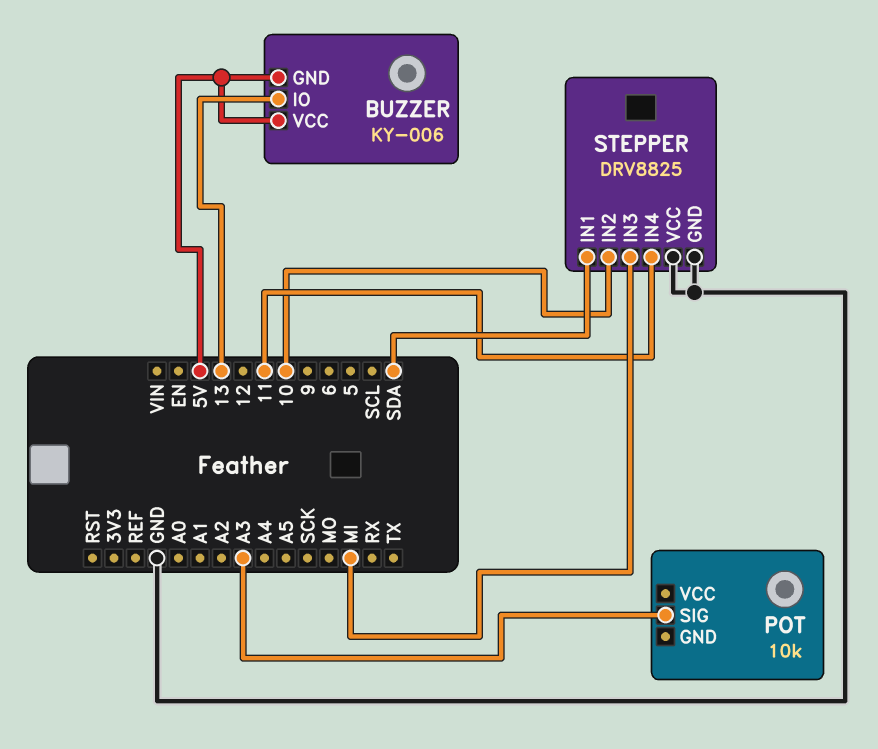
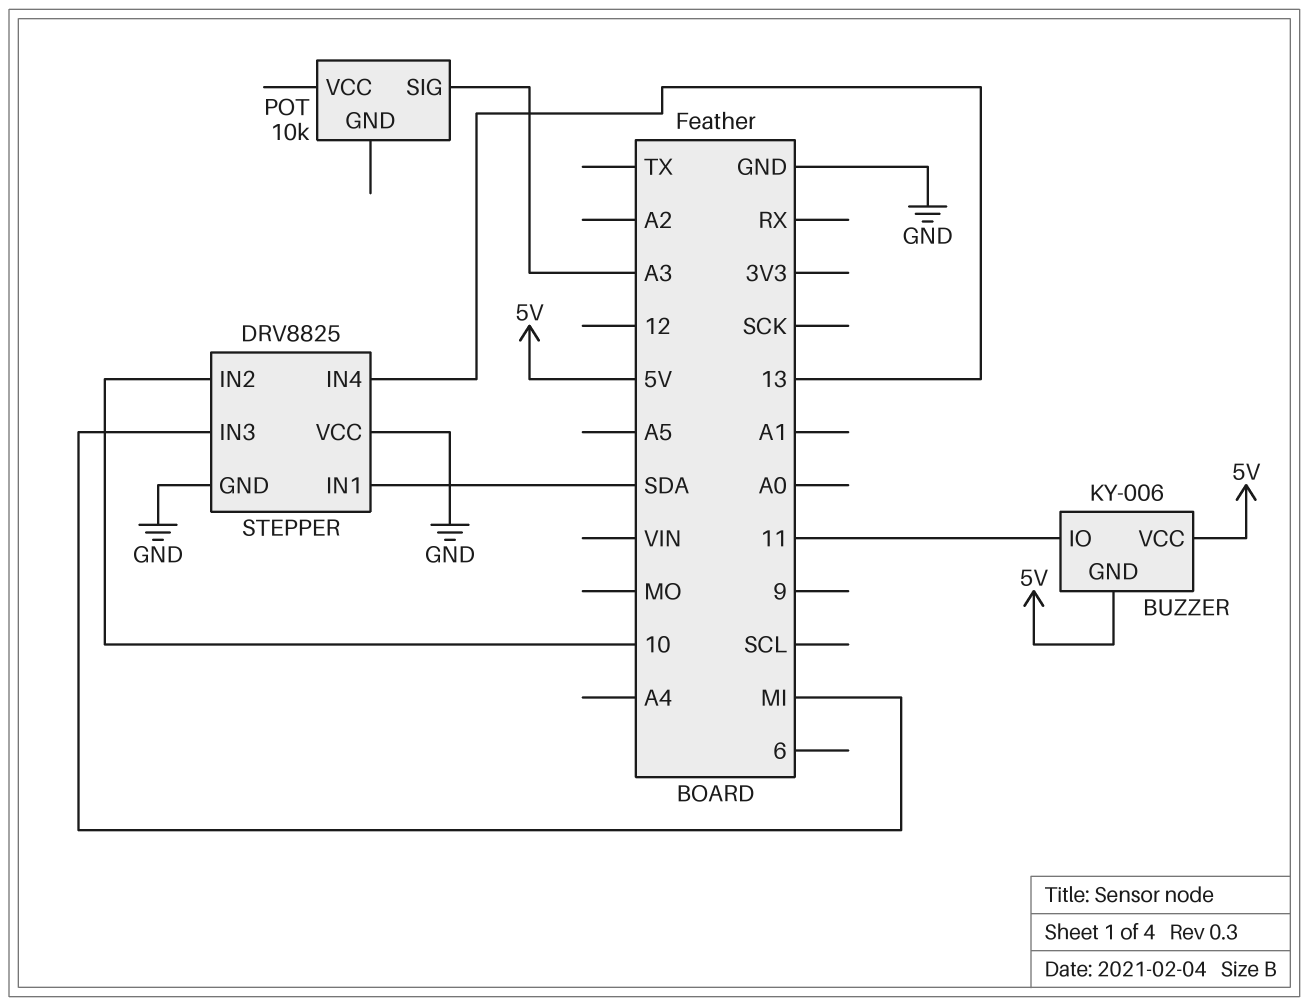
BUZZER pin IO: 13 -> 11
STEPPER pin IN4: 11 -> 13

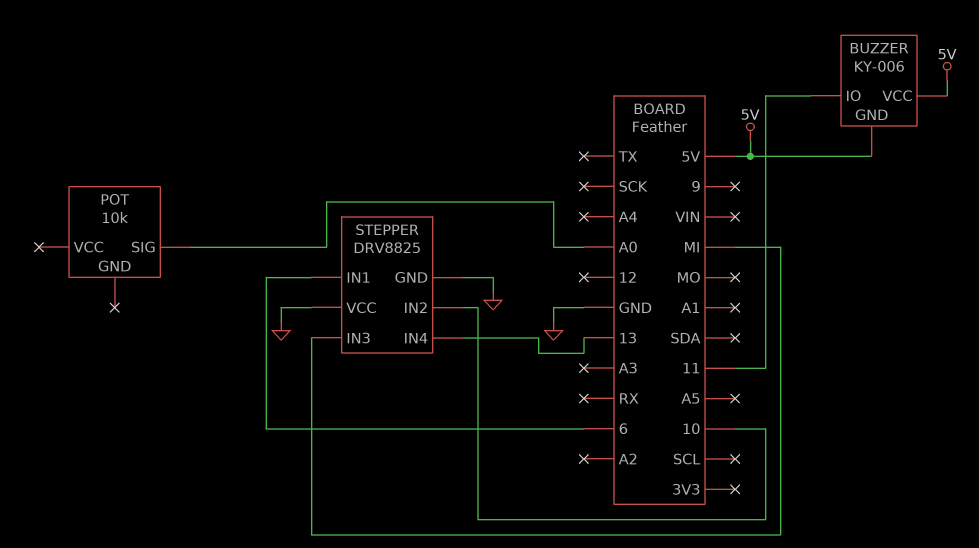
POT pin SIG: A3 -> A0
STEPPER pin IN1: SDA -> 6

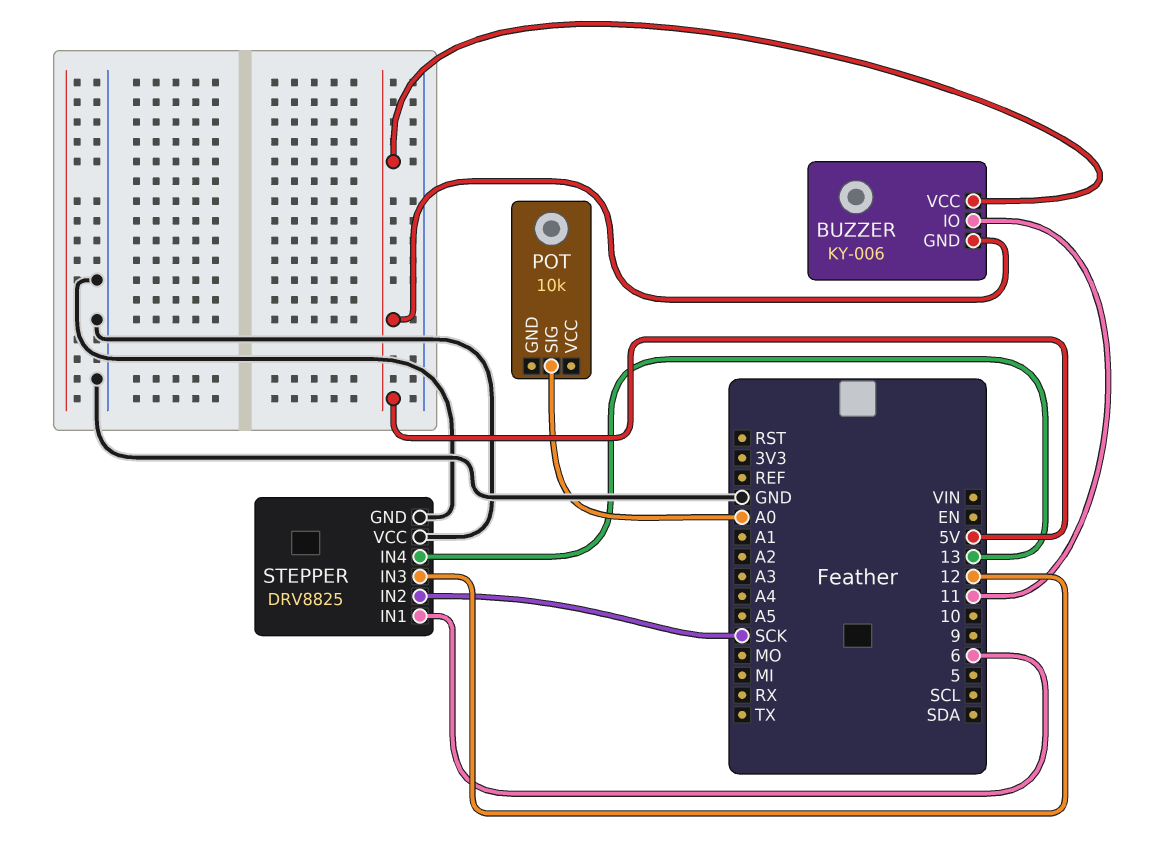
STEPPER pin IN2: 10 -> SCK
STEPPER pin IN3: MI -> 12

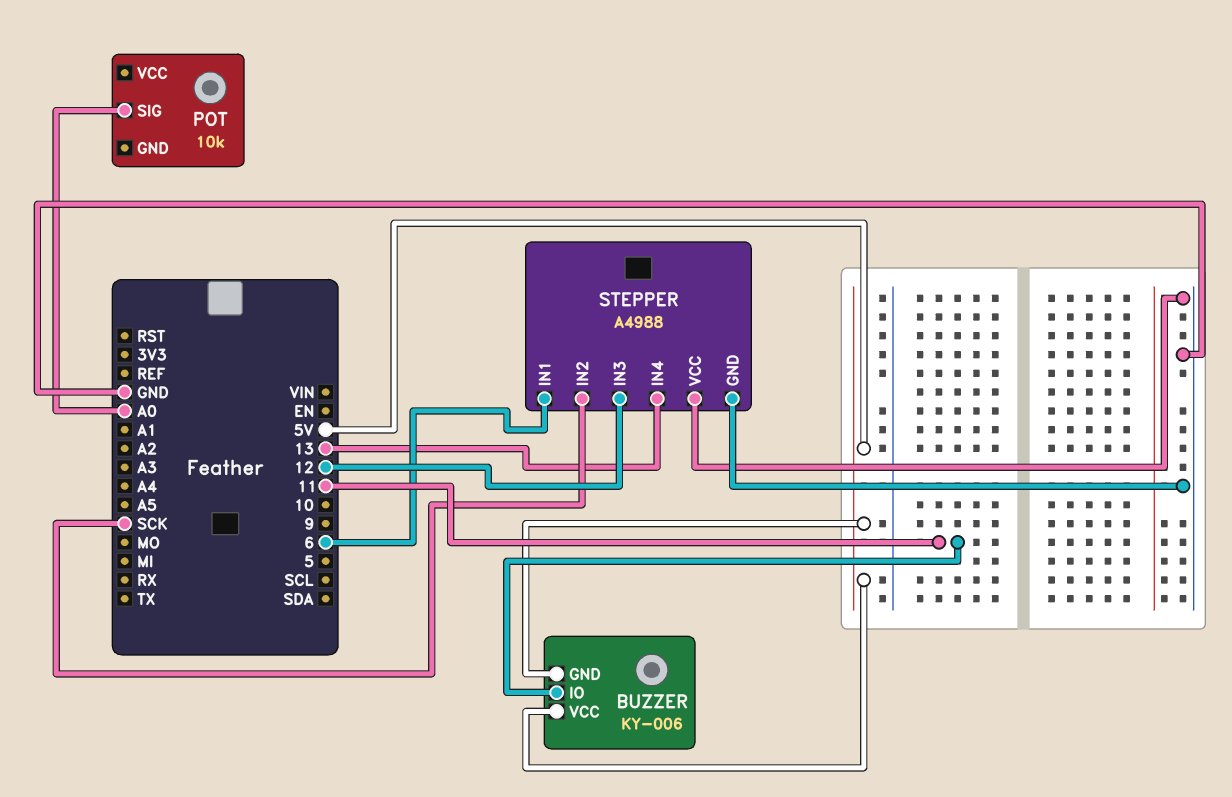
STEPPER: DRV8825 -> A4988

